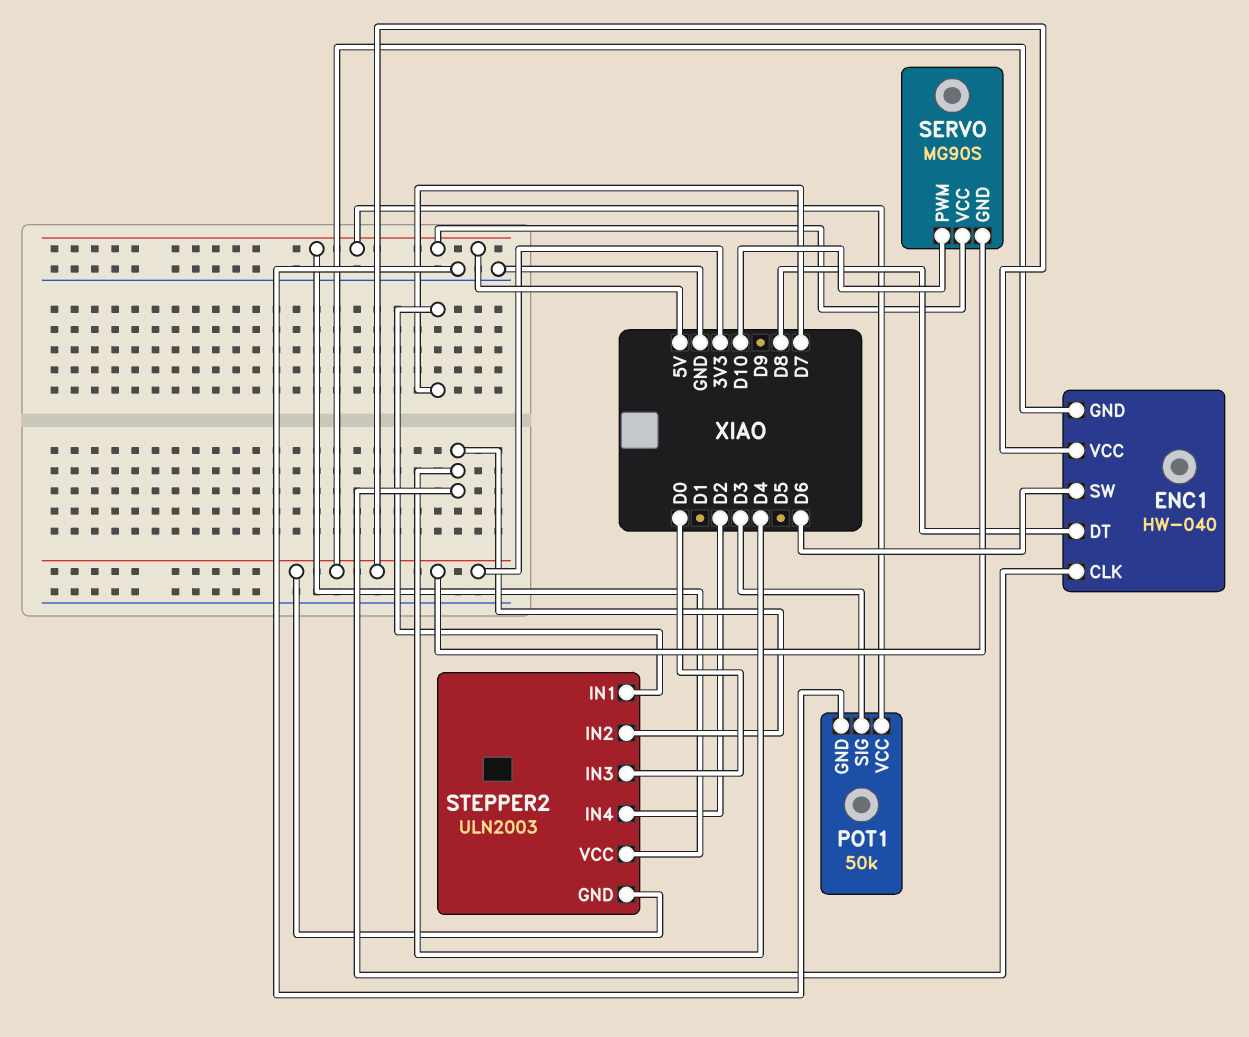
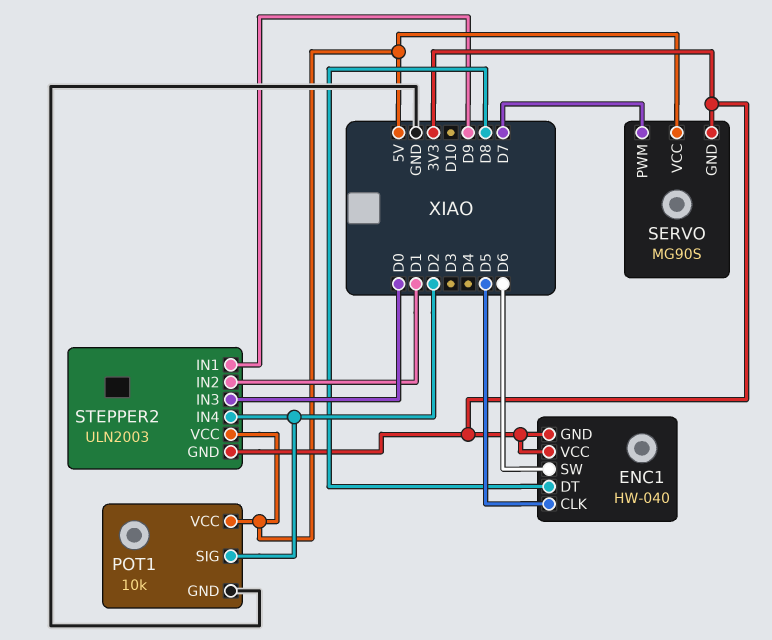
ENC1 pin CLK: D4 -> D5
POT1: 50k -> 10k
POT1 pin SIG: D3 -> D2
SERVO pin PWM: D10 -> D7
STEPPER2 pin IN1: D7 -> D9
STEPPER2 pin IN2: D4 -> D1

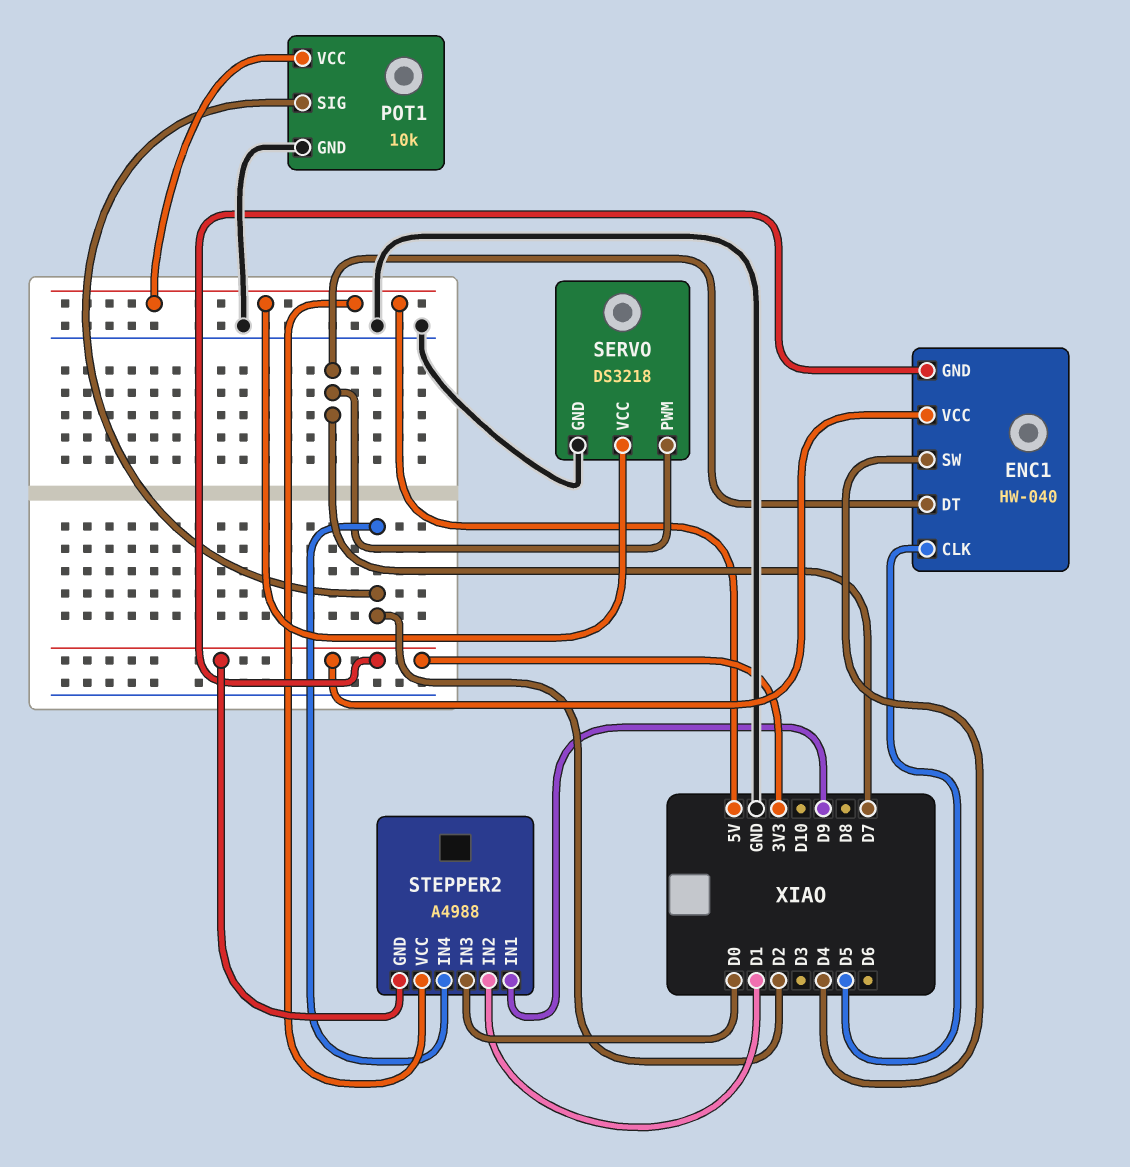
ENC1 pin DT: D8 -> D7
ENC1 pin SW: D6 -> D4
SERVO: MG90S -> DS3218
SERVO pin GND: 3V3 -> GND
STEPPER2: ULN2003 -> A4988

